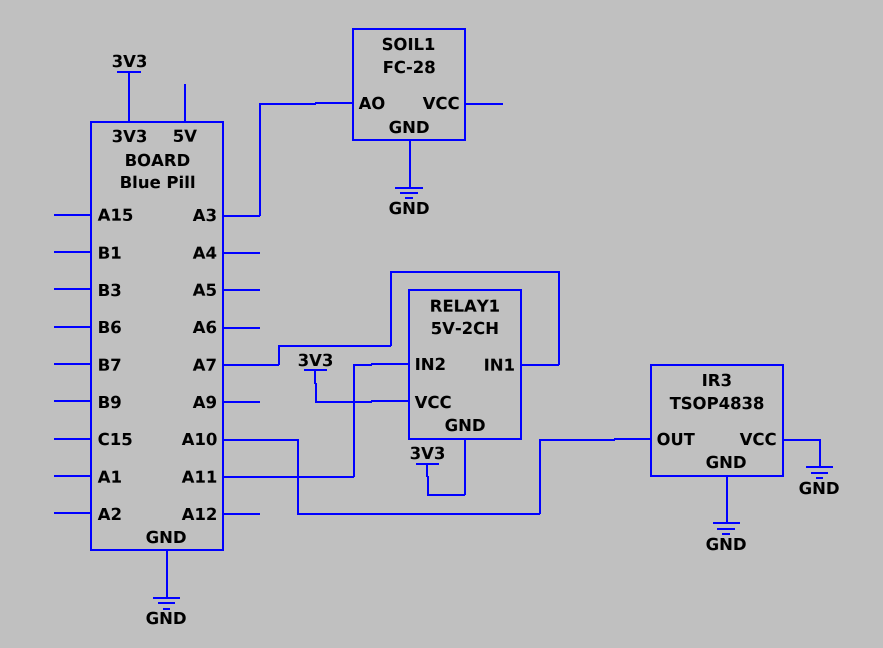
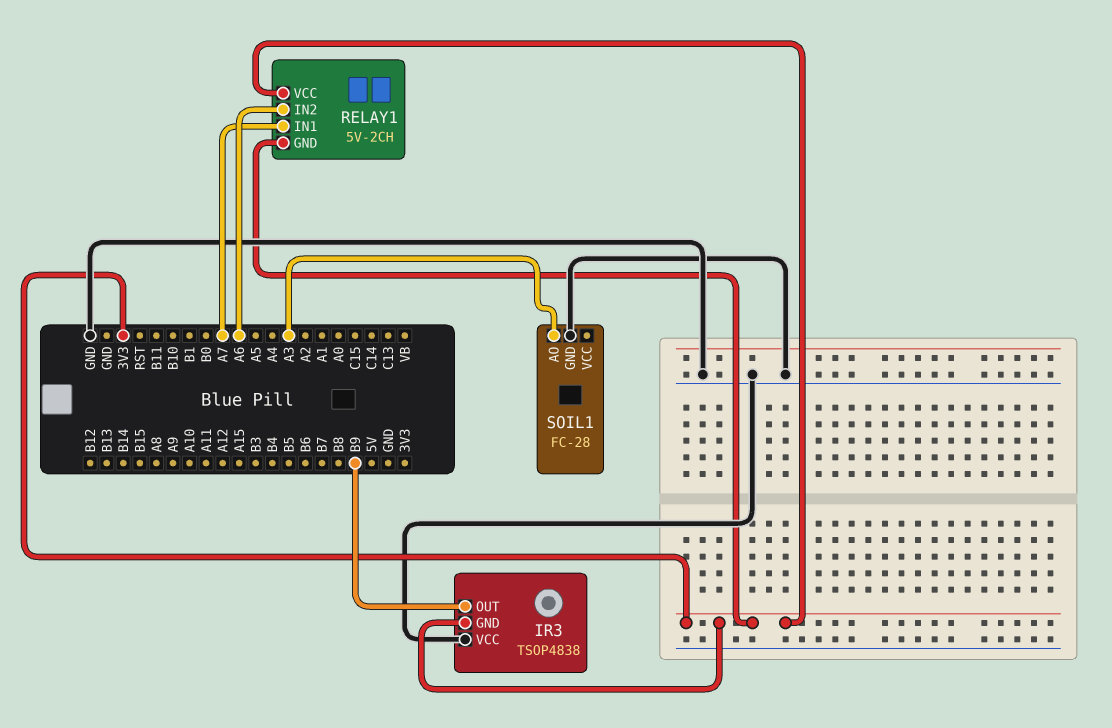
IR3 pin GND: GND -> 3V3
IR3 pin OUT: A10 -> B9
RELAY1 pin IN2: A11 -> A6

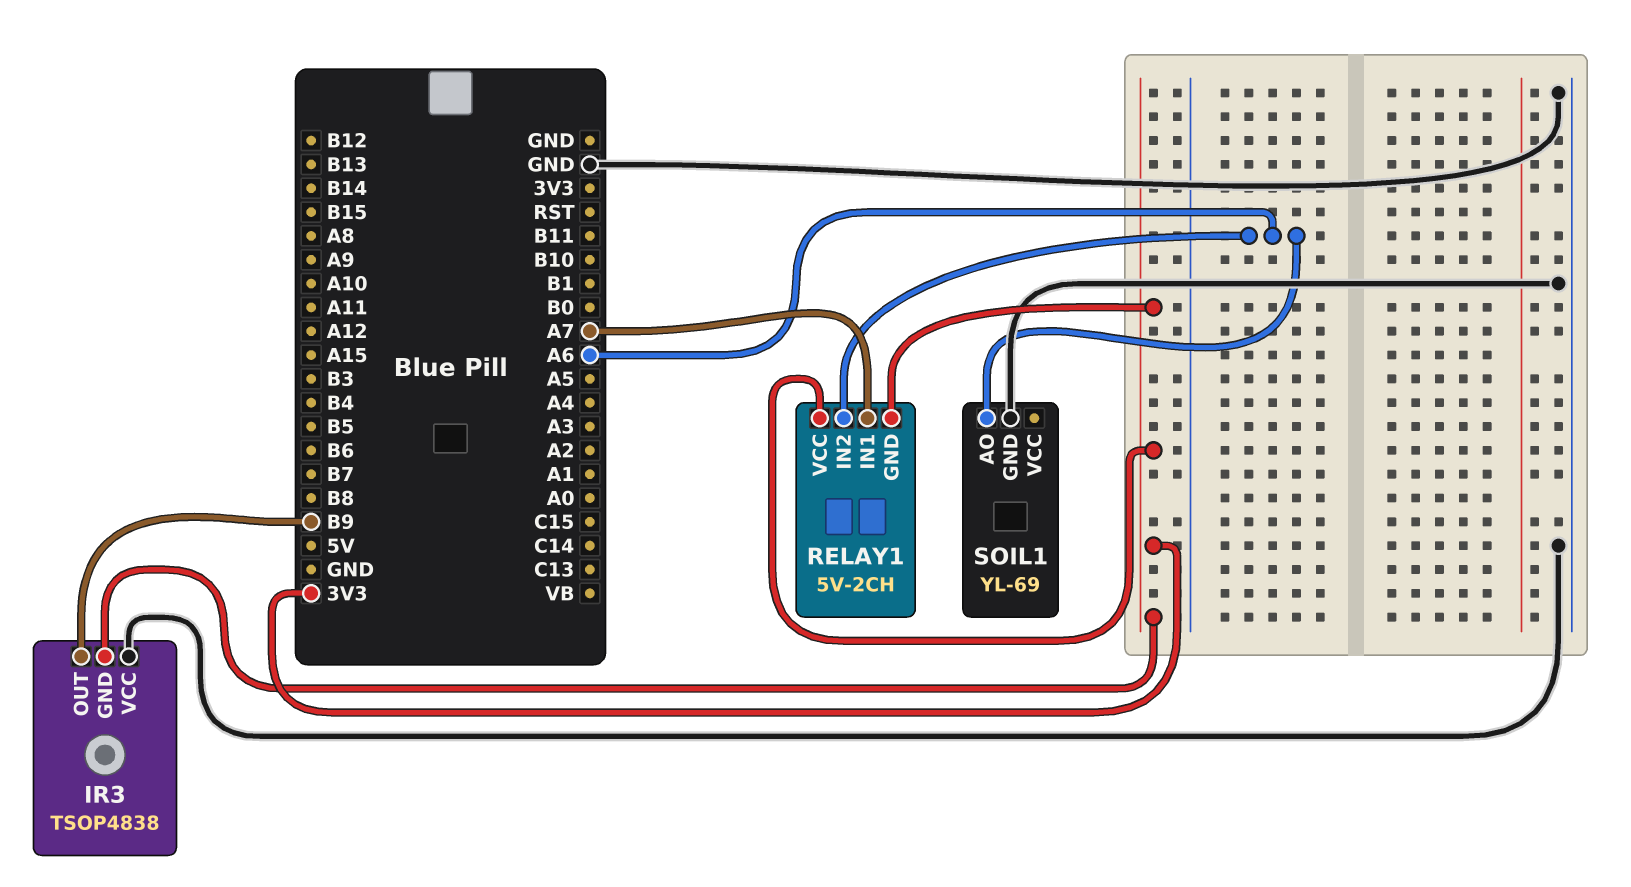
SOIL1: FC-28 -> YL-69
SOIL1 pin AO: A3 -> A6

